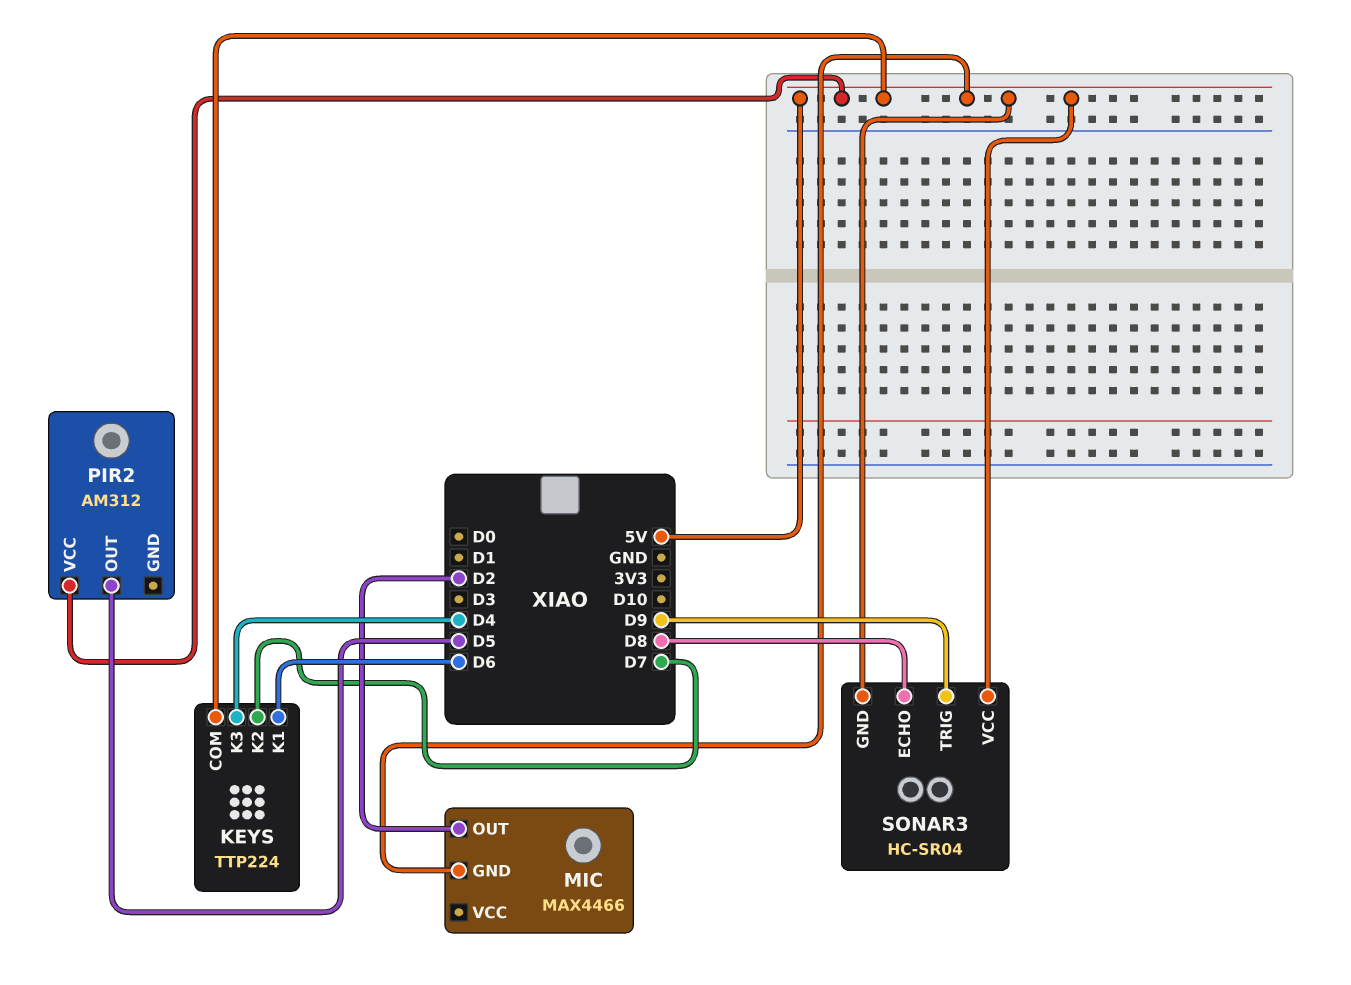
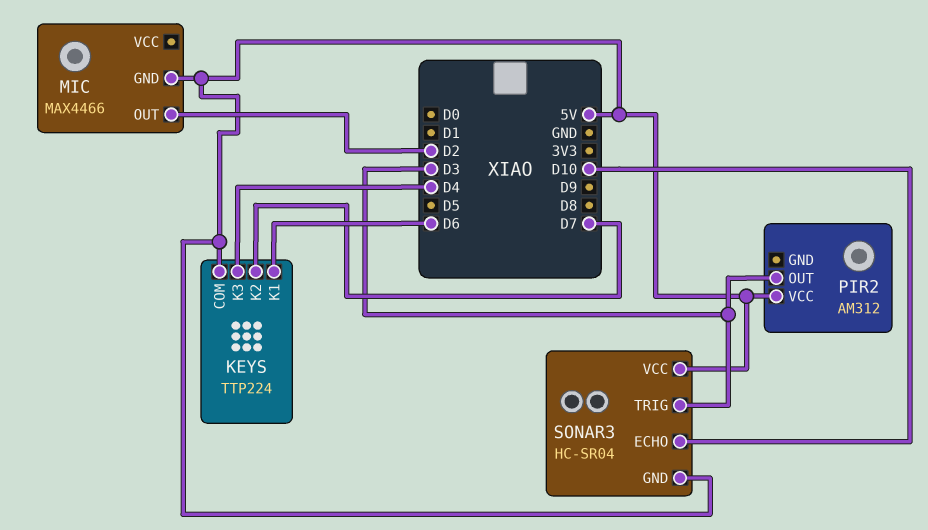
PIR2 pin OUT: D5 -> D3
SONAR3 pin ECHO: D8 -> D10
SONAR3 pin TRIG: D9 -> D3

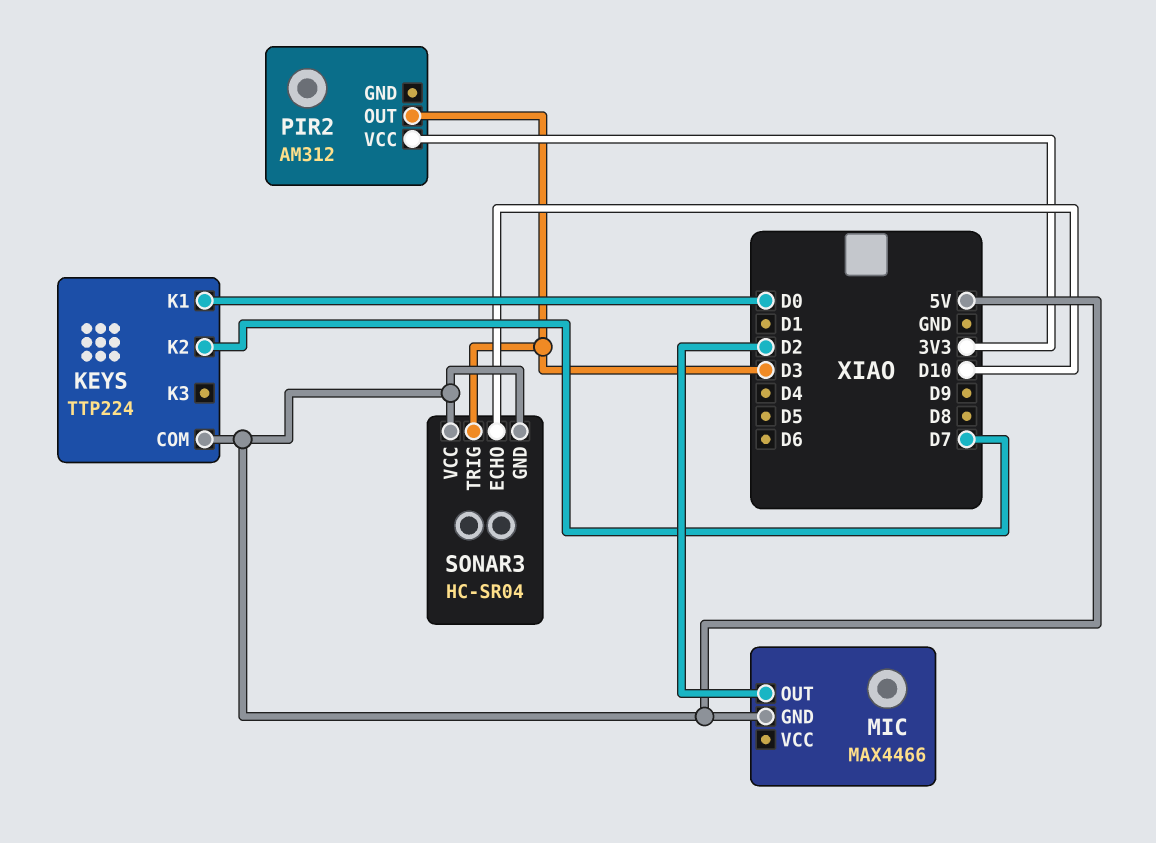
KEYS pin K1: D6 -> D0
KEYS pin K3: D4 -> none
PIR2 pin VCC: 5V -> 3V3

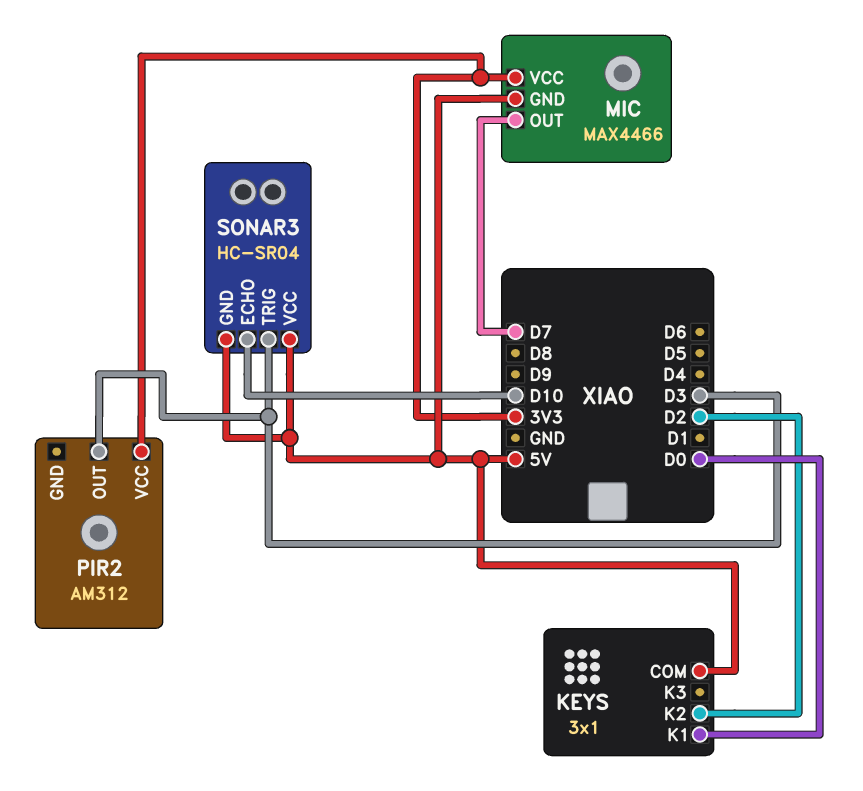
KEYS: TTP224 -> 3x1
KEYS pin K2: D7 -> D2
MIC pin OUT: D2 -> D7
MIC pin VCC: none -> 3V3

